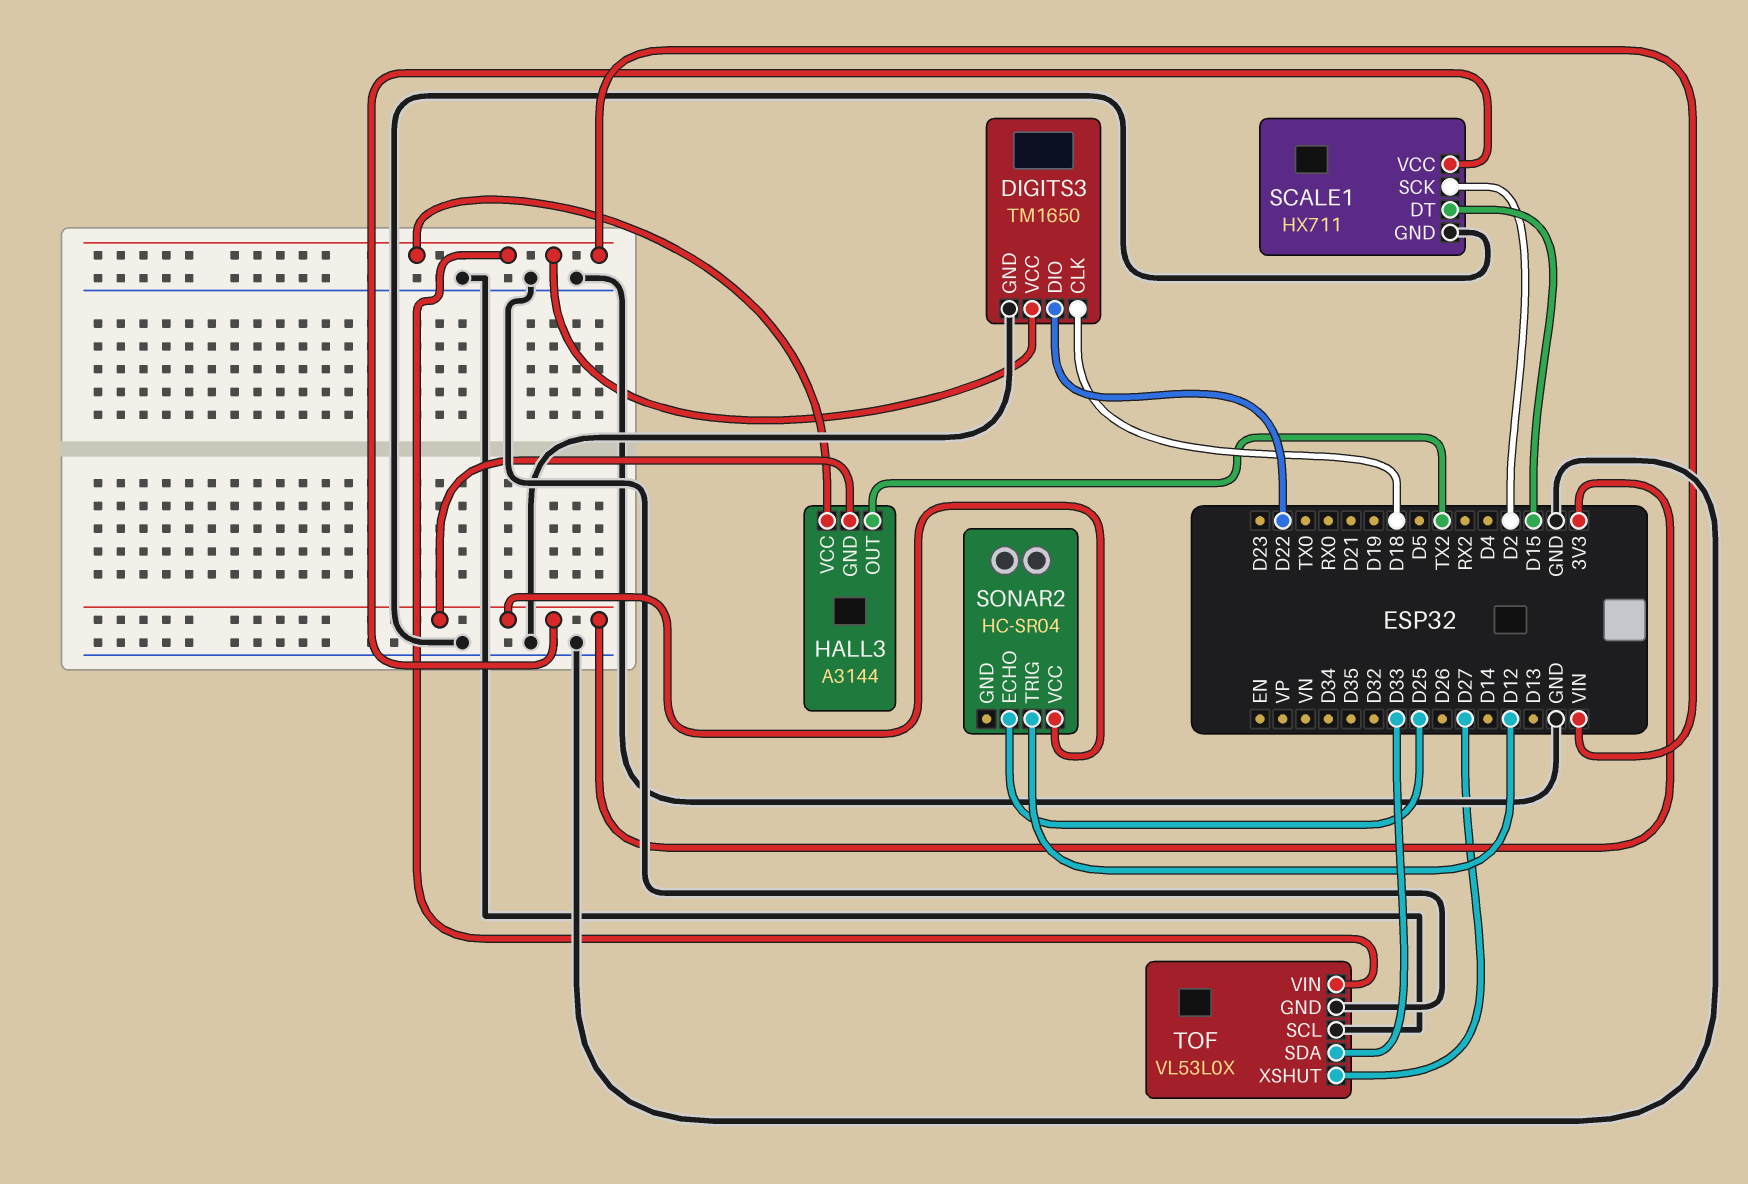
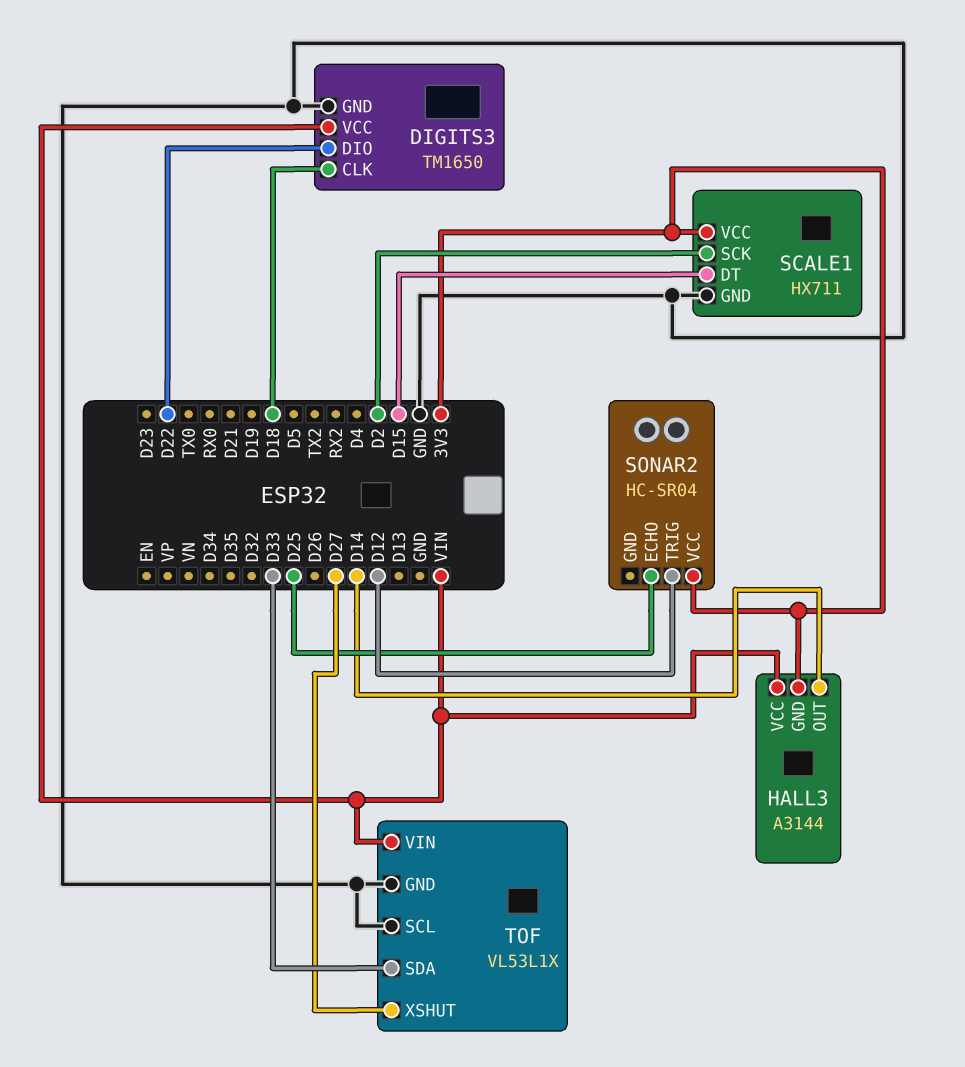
HALL3 pin OUT: TX2 -> D14
TOF: VL53L0X -> VL53L1X

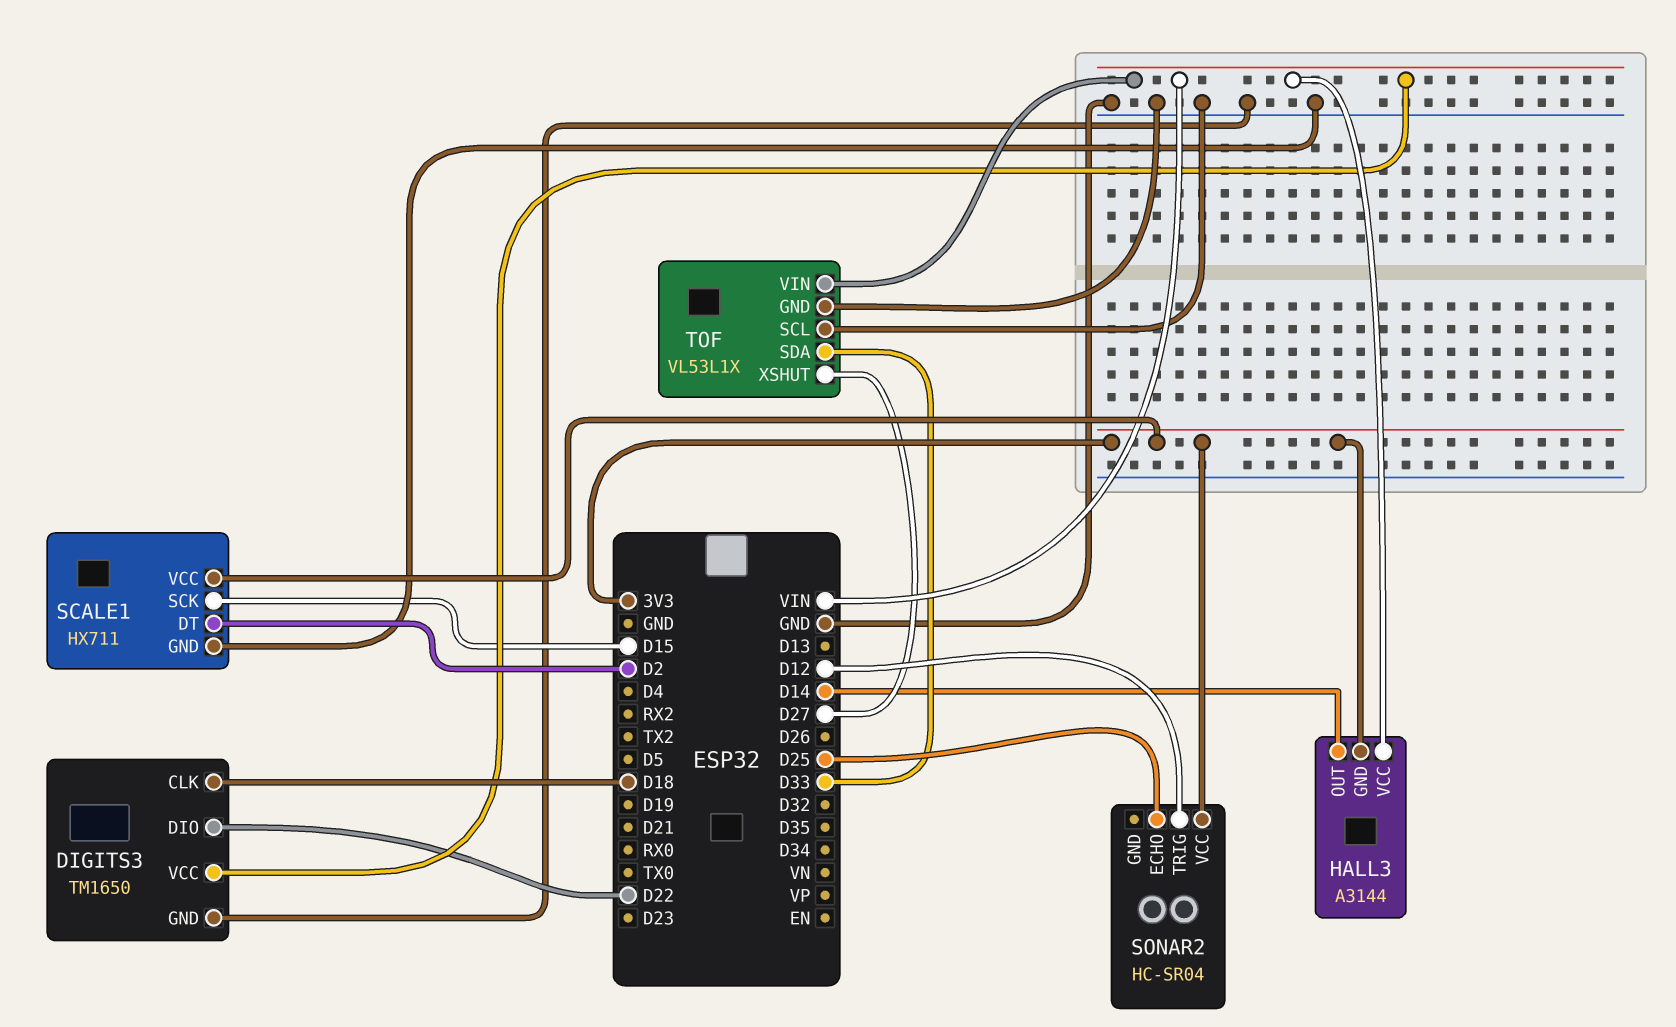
SCALE1 pin DT: D15 -> D2
SCALE1 pin SCK: D2 -> D15

